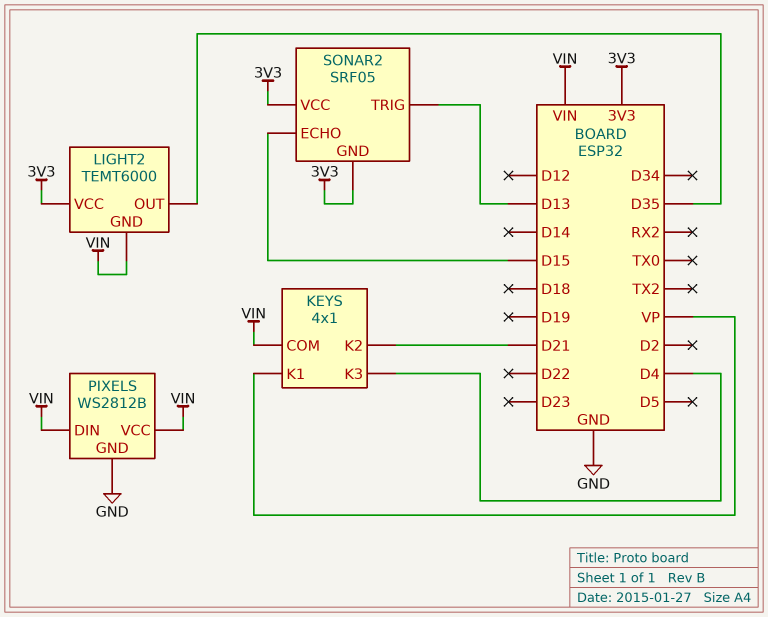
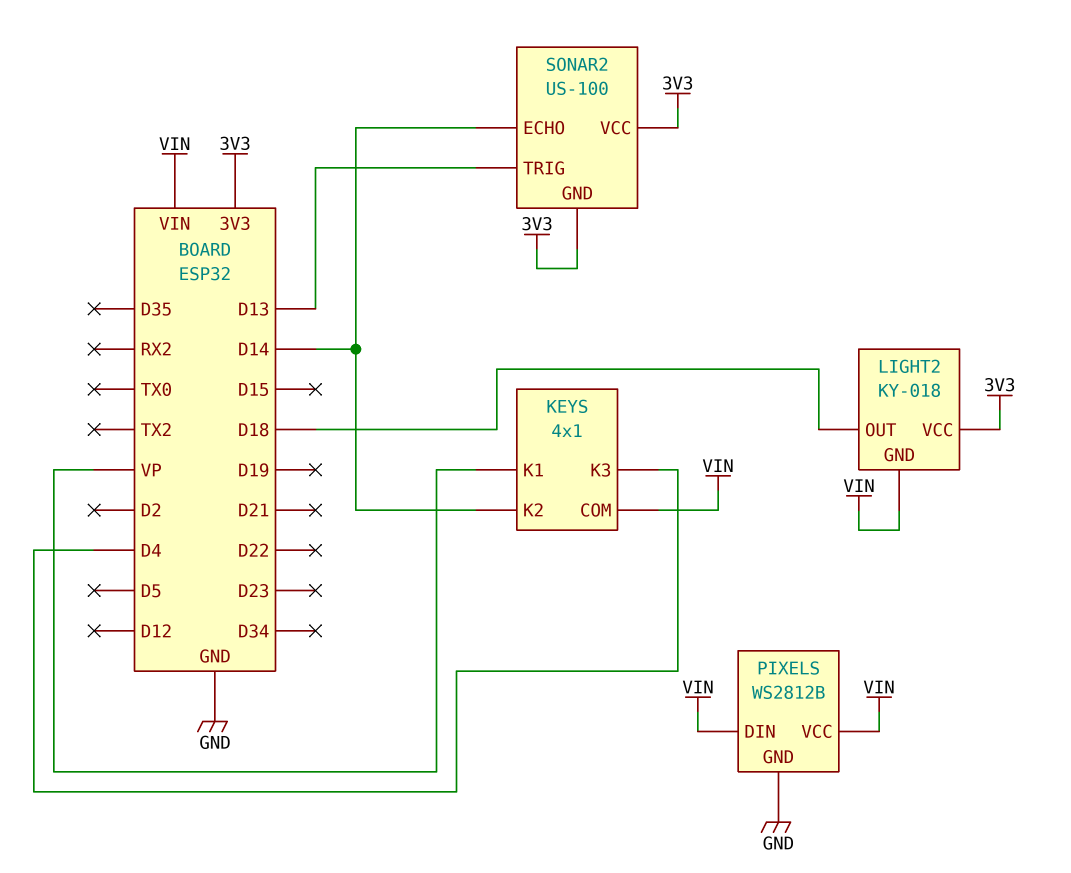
KEYS pin K2: D21 -> D14
LIGHT2: TEMT6000 -> KY-018
LIGHT2 pin OUT: D35 -> D18
SONAR2: SRF05 -> US-100
SONAR2 pin ECHO: D15 -> D14

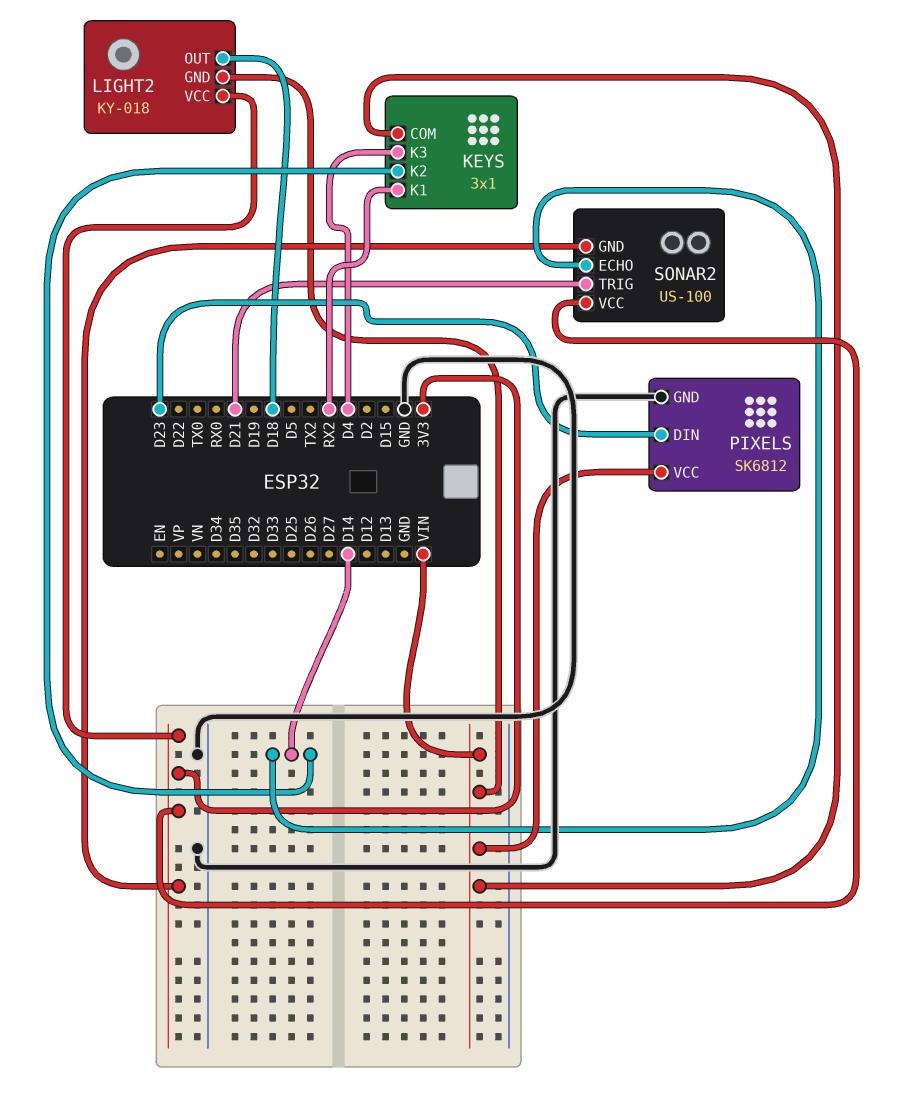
KEYS: 4x1 -> 3x1
KEYS pin K1: VP -> RX2
PIXELS: WS2812B -> SK6812
PIXELS pin DIN: VIN -> D23
SONAR2 pin TRIG: D13 -> D21

